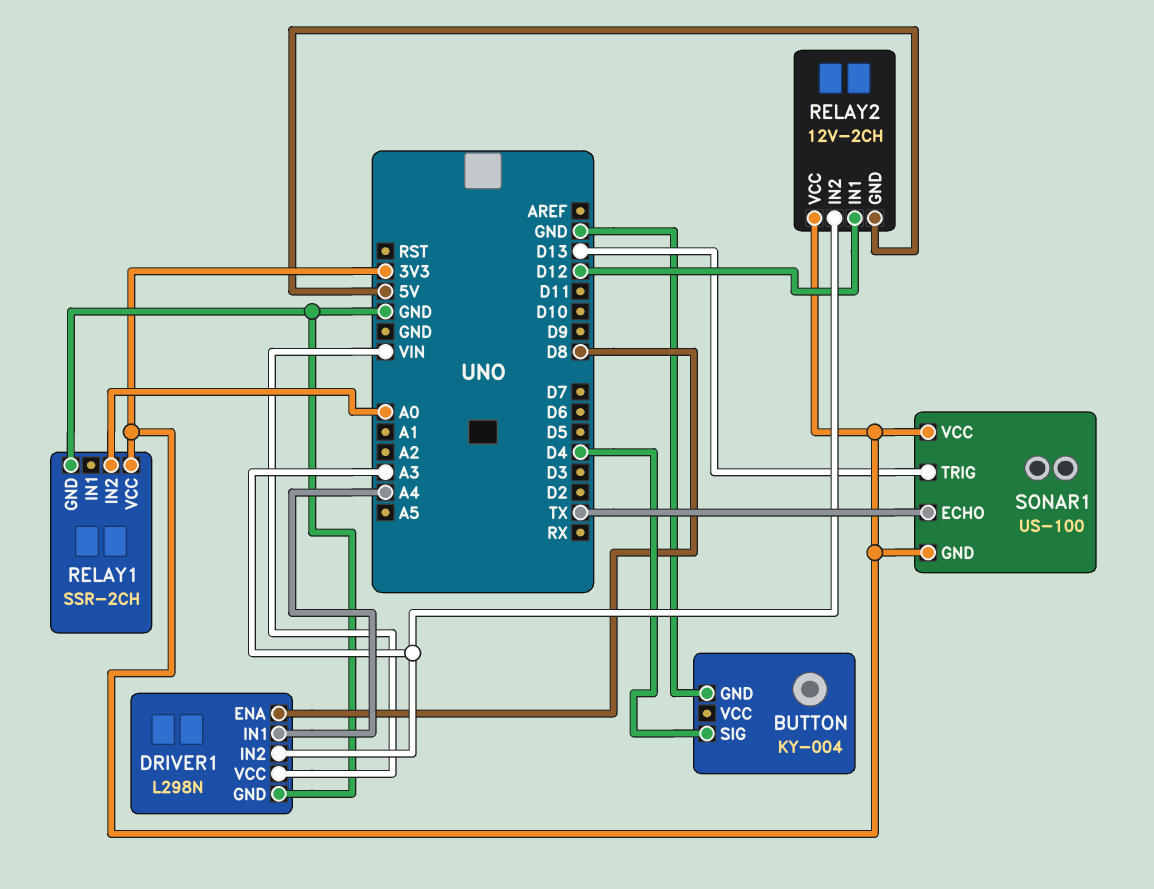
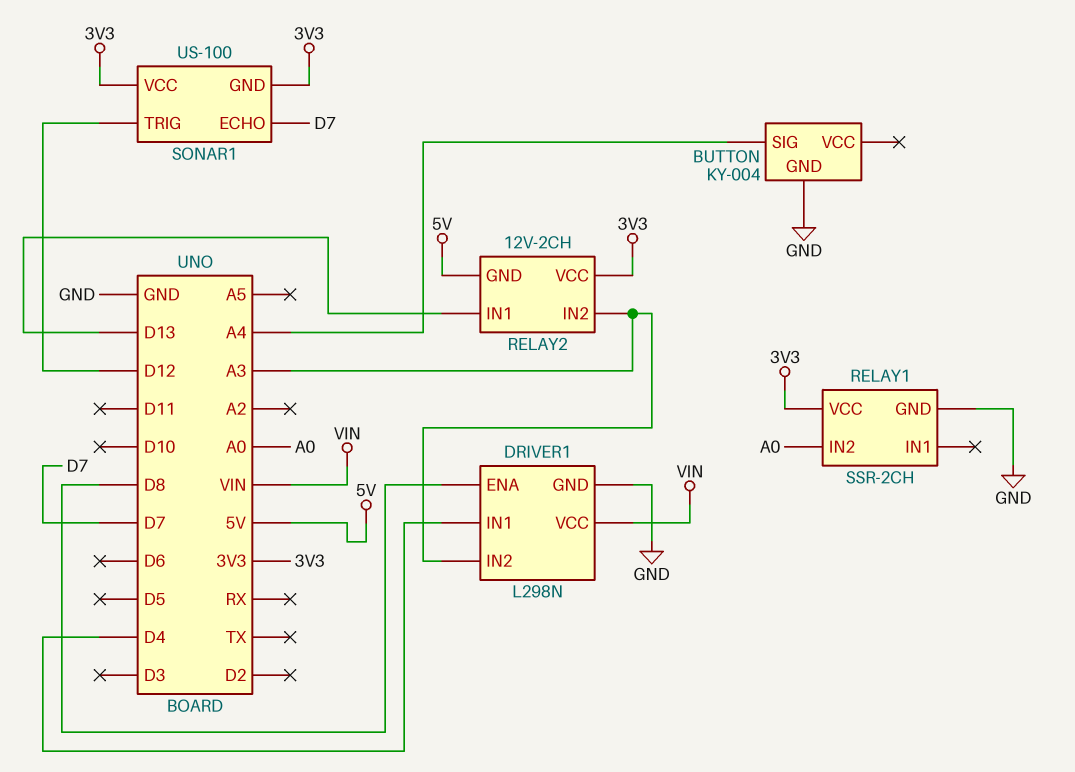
BUTTON pin SIG: D4 -> A4
DRIVER1 pin IN1: A4 -> D4
RELAY2 pin IN1: D12 -> D13
SONAR1 pin ECHO: TX -> D7
SONAR1 pin TRIG: D13 -> D12

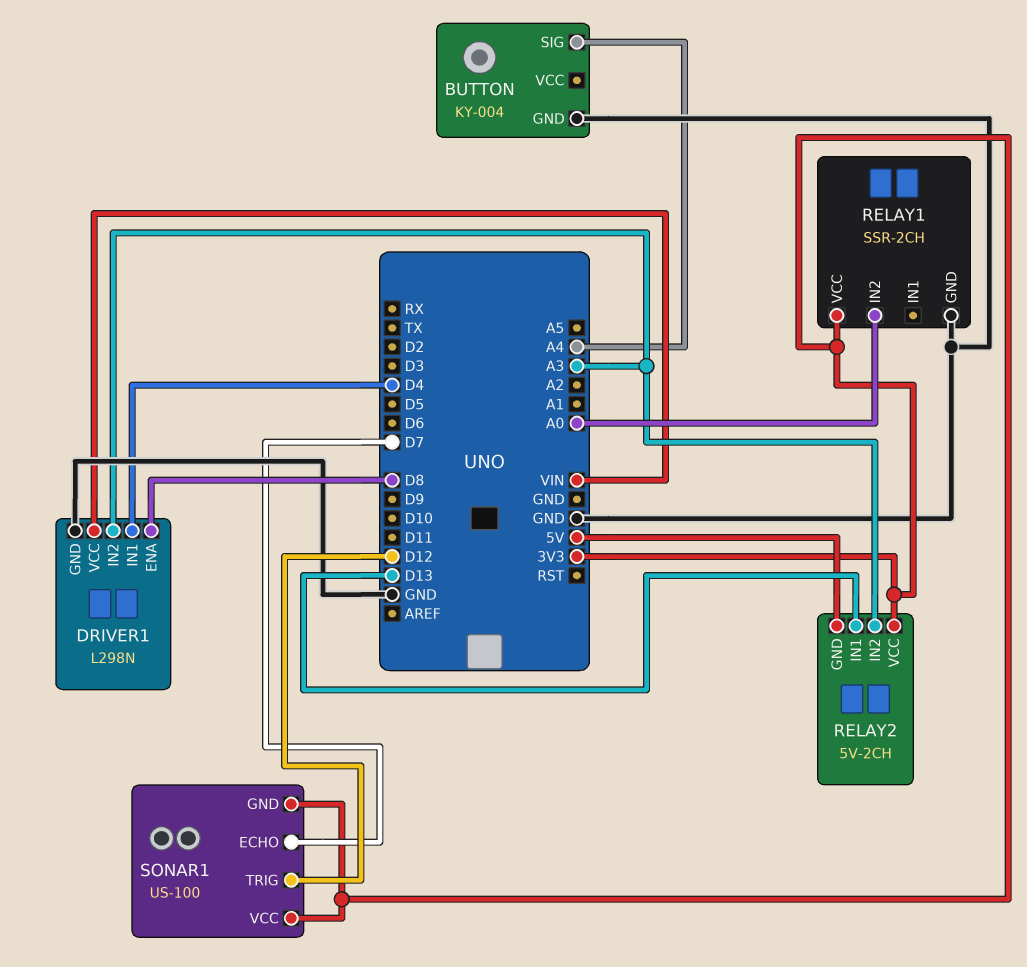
RELAY2: 12V-2CH -> 5V-2CH

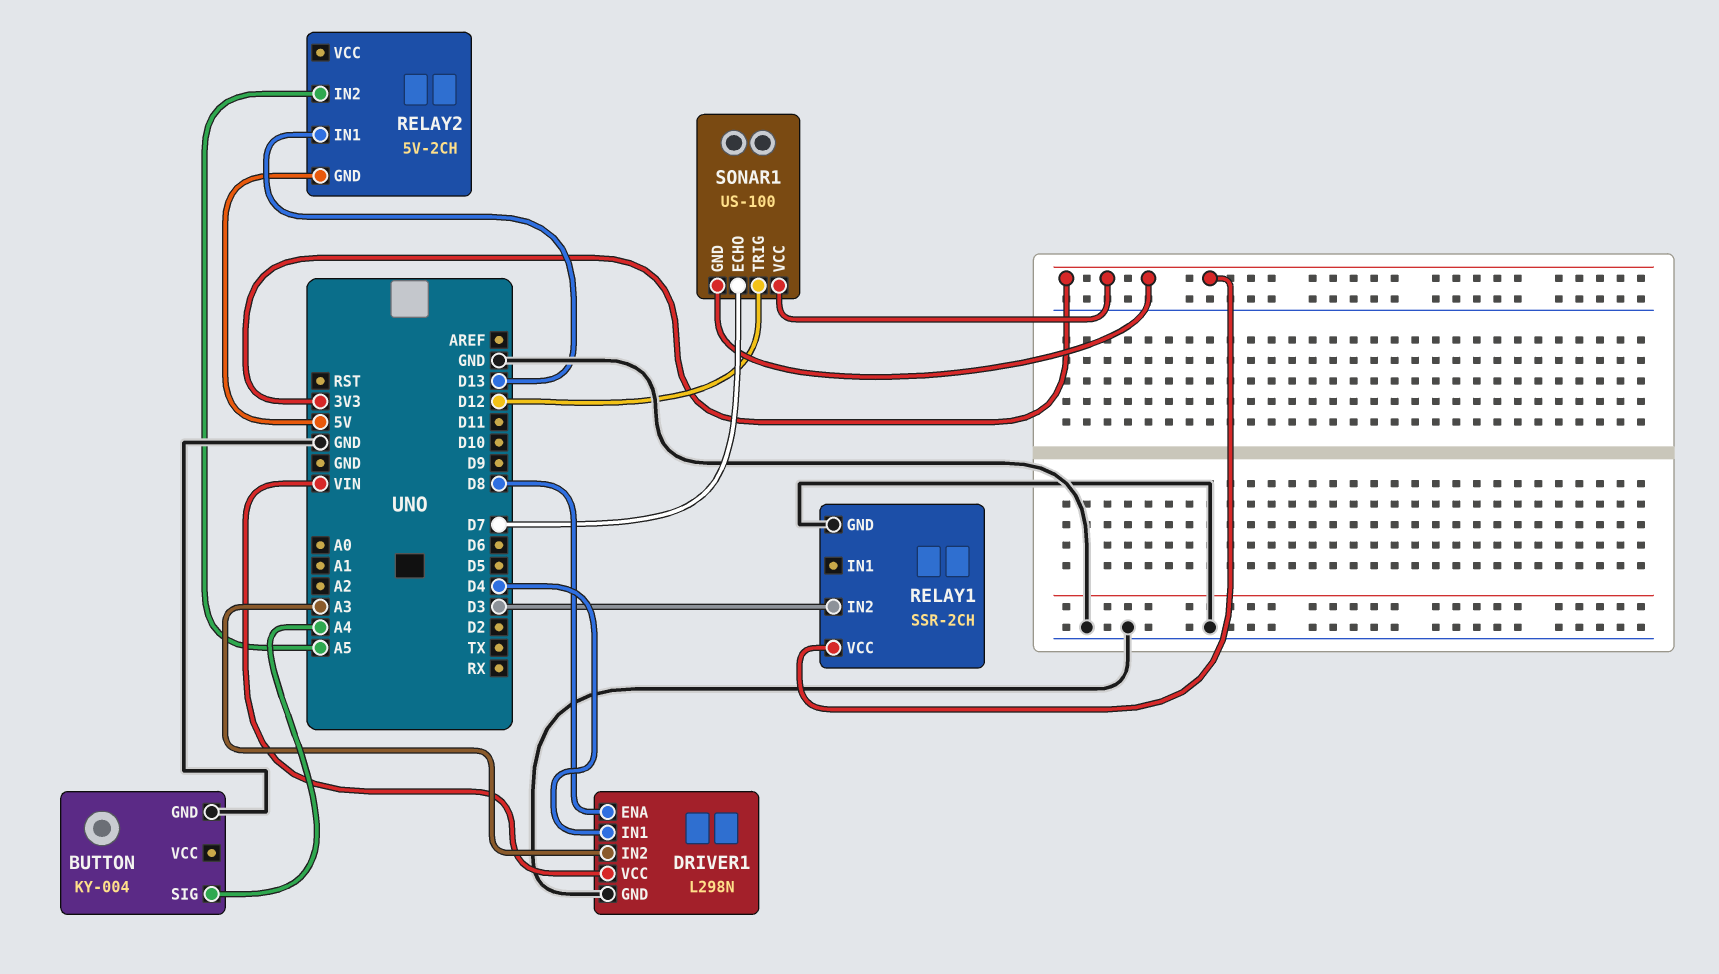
RELAY1 pin IN2: A0 -> D3
RELAY2 pin IN2: A3 -> A5
RELAY2 pin VCC: 3V3 -> none

